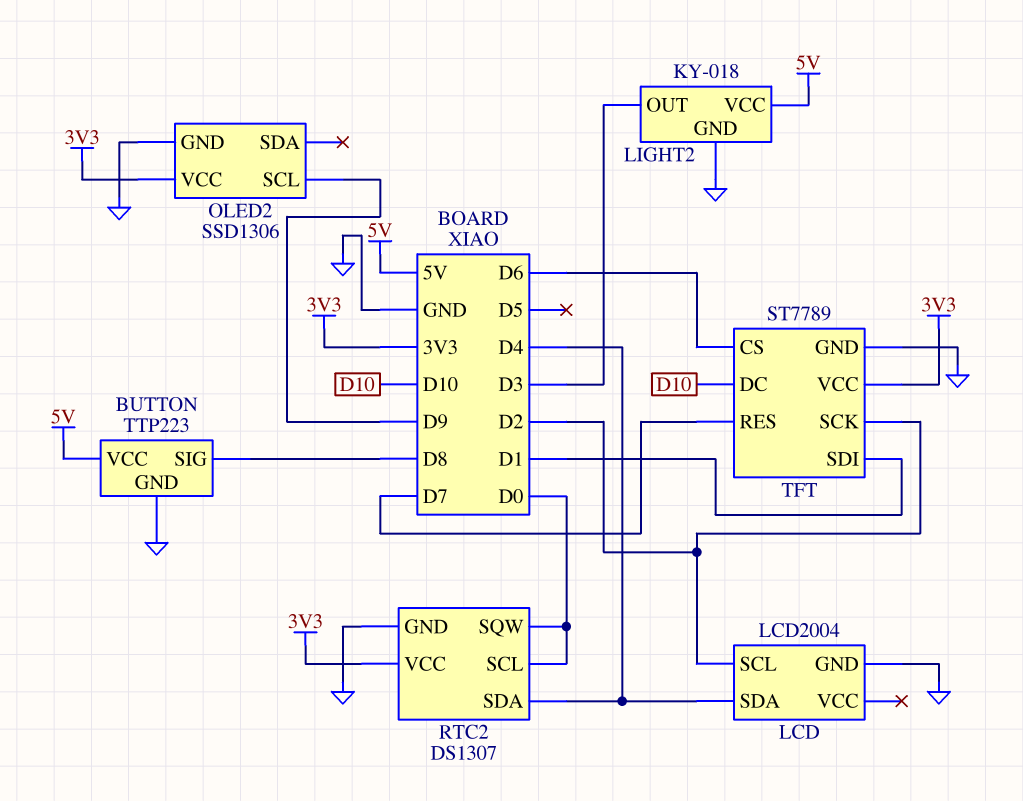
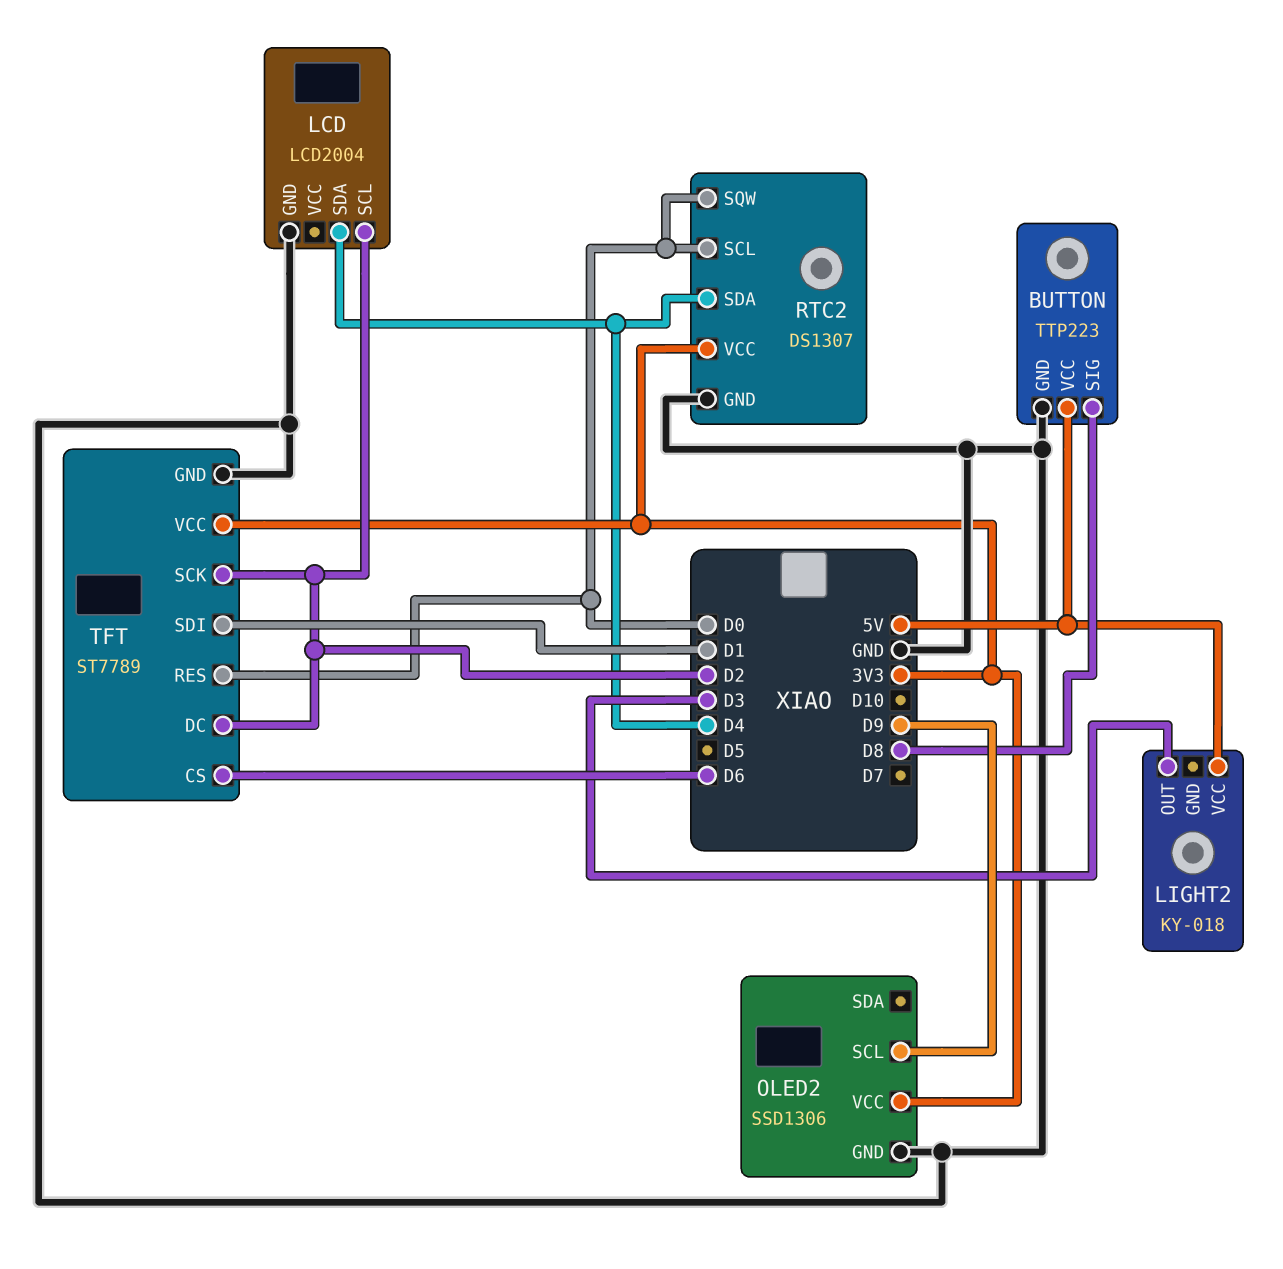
LIGHT2 pin GND: GND -> none
TFT pin DC: D10 -> D2
TFT pin RES: D7 -> D0

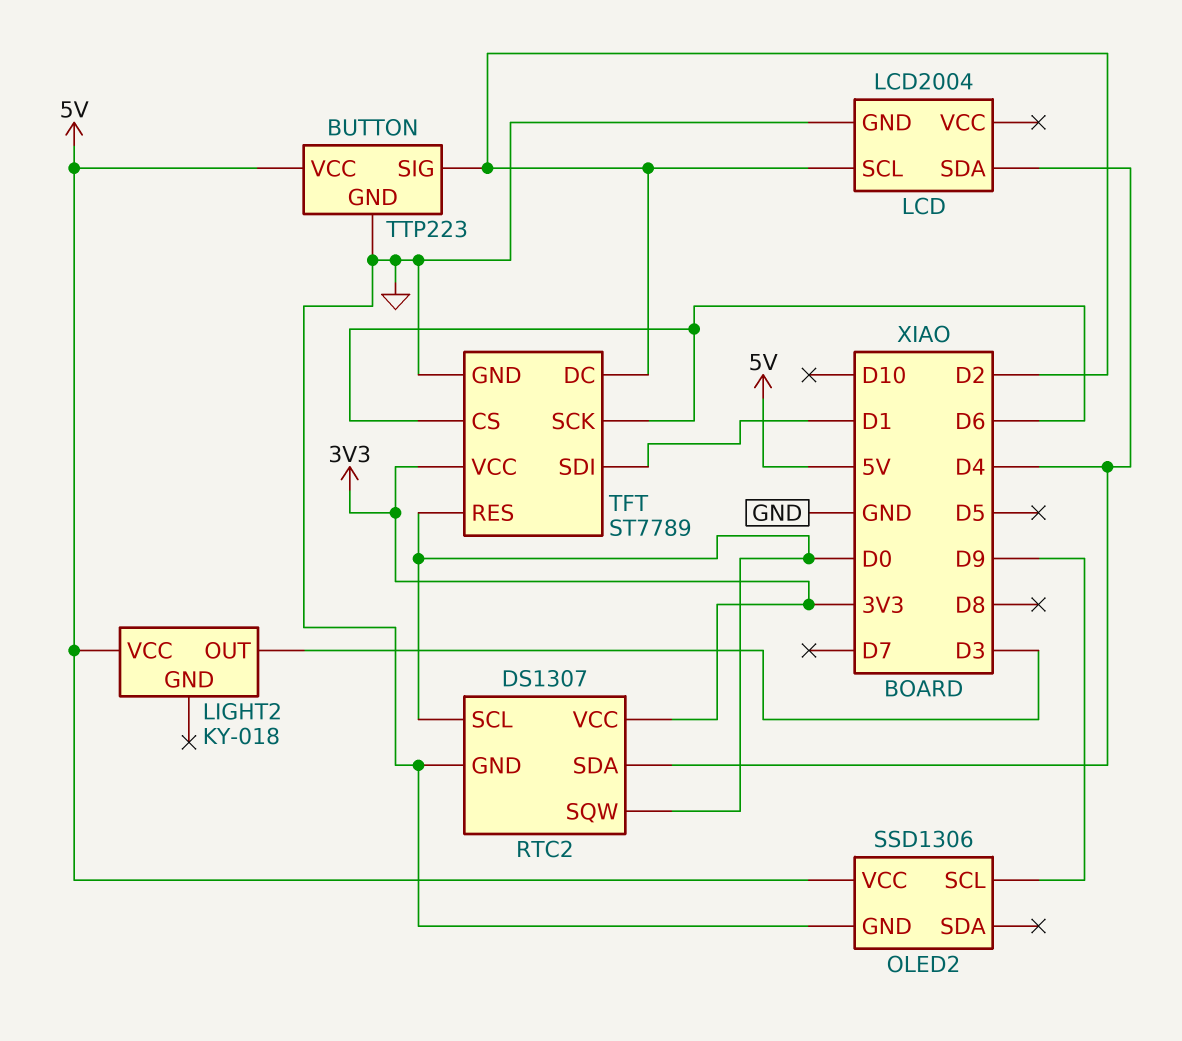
BUTTON pin SIG: D8 -> D2
OLED2 pin VCC: 3V3 -> 5V
TFT pin SCK: D2 -> D6

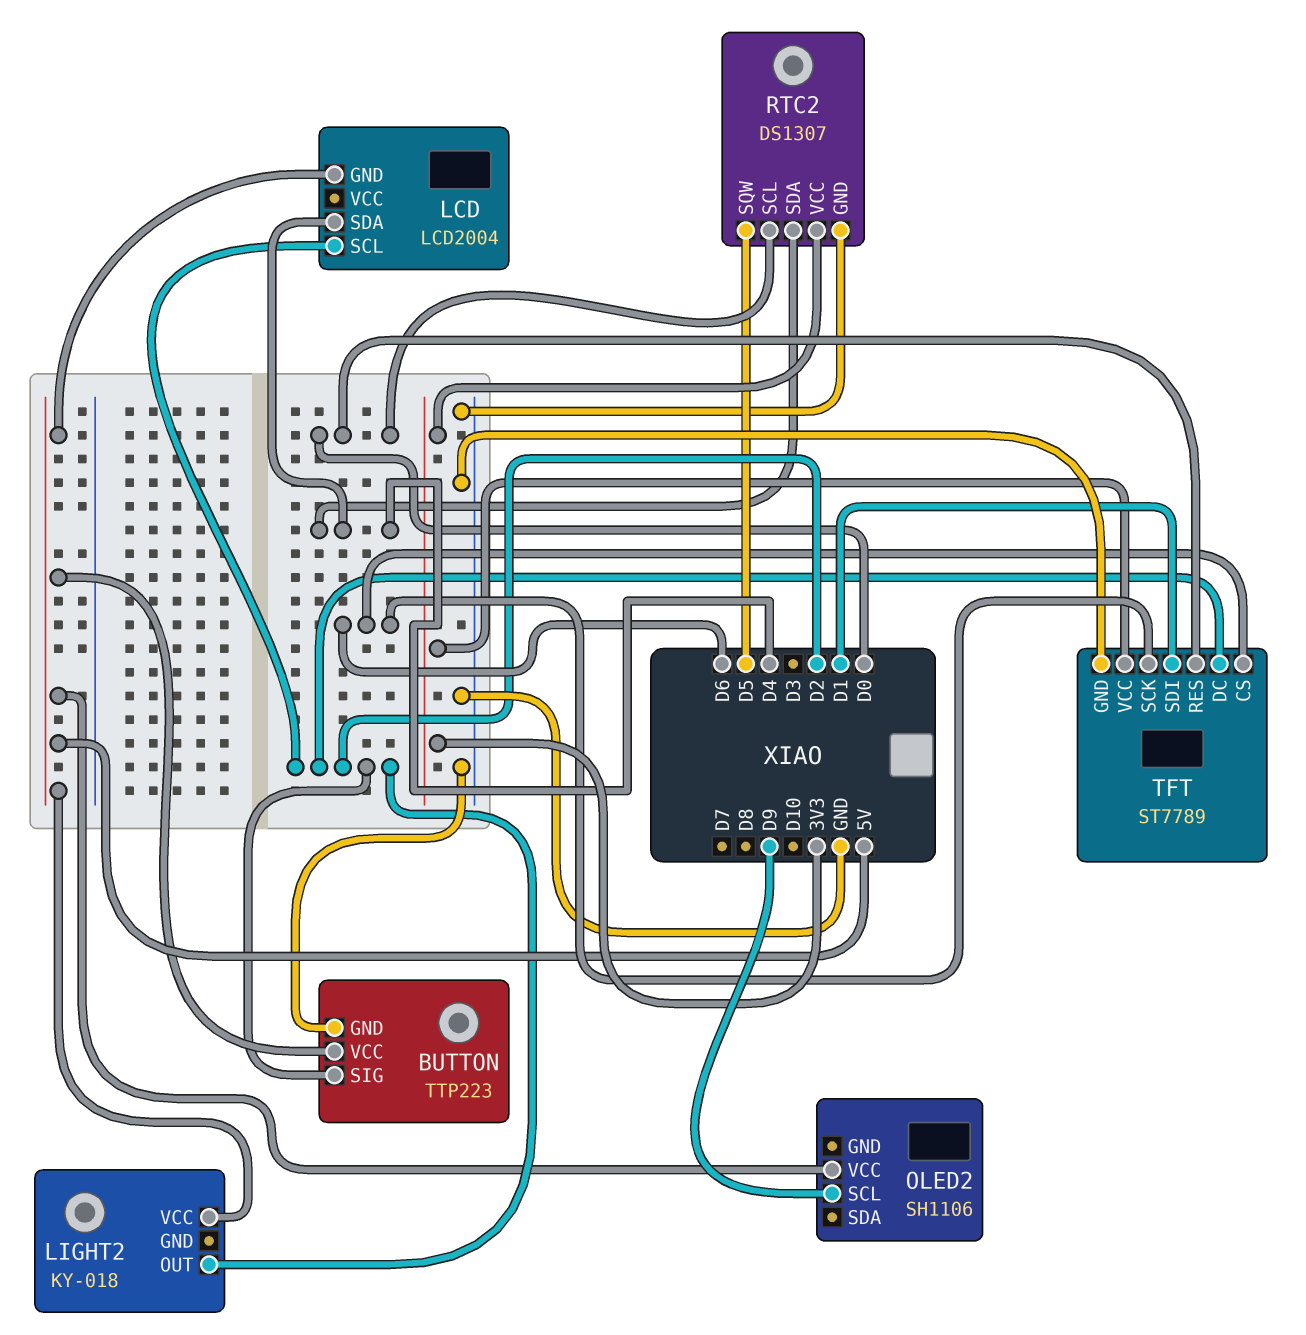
LCD pin GND: GND -> 5V
LIGHT2 pin OUT: D3 -> D2
OLED2: SSD1306 -> SH1106
OLED2 pin GND: GND -> none
RTC2 pin SQW: D0 -> D5

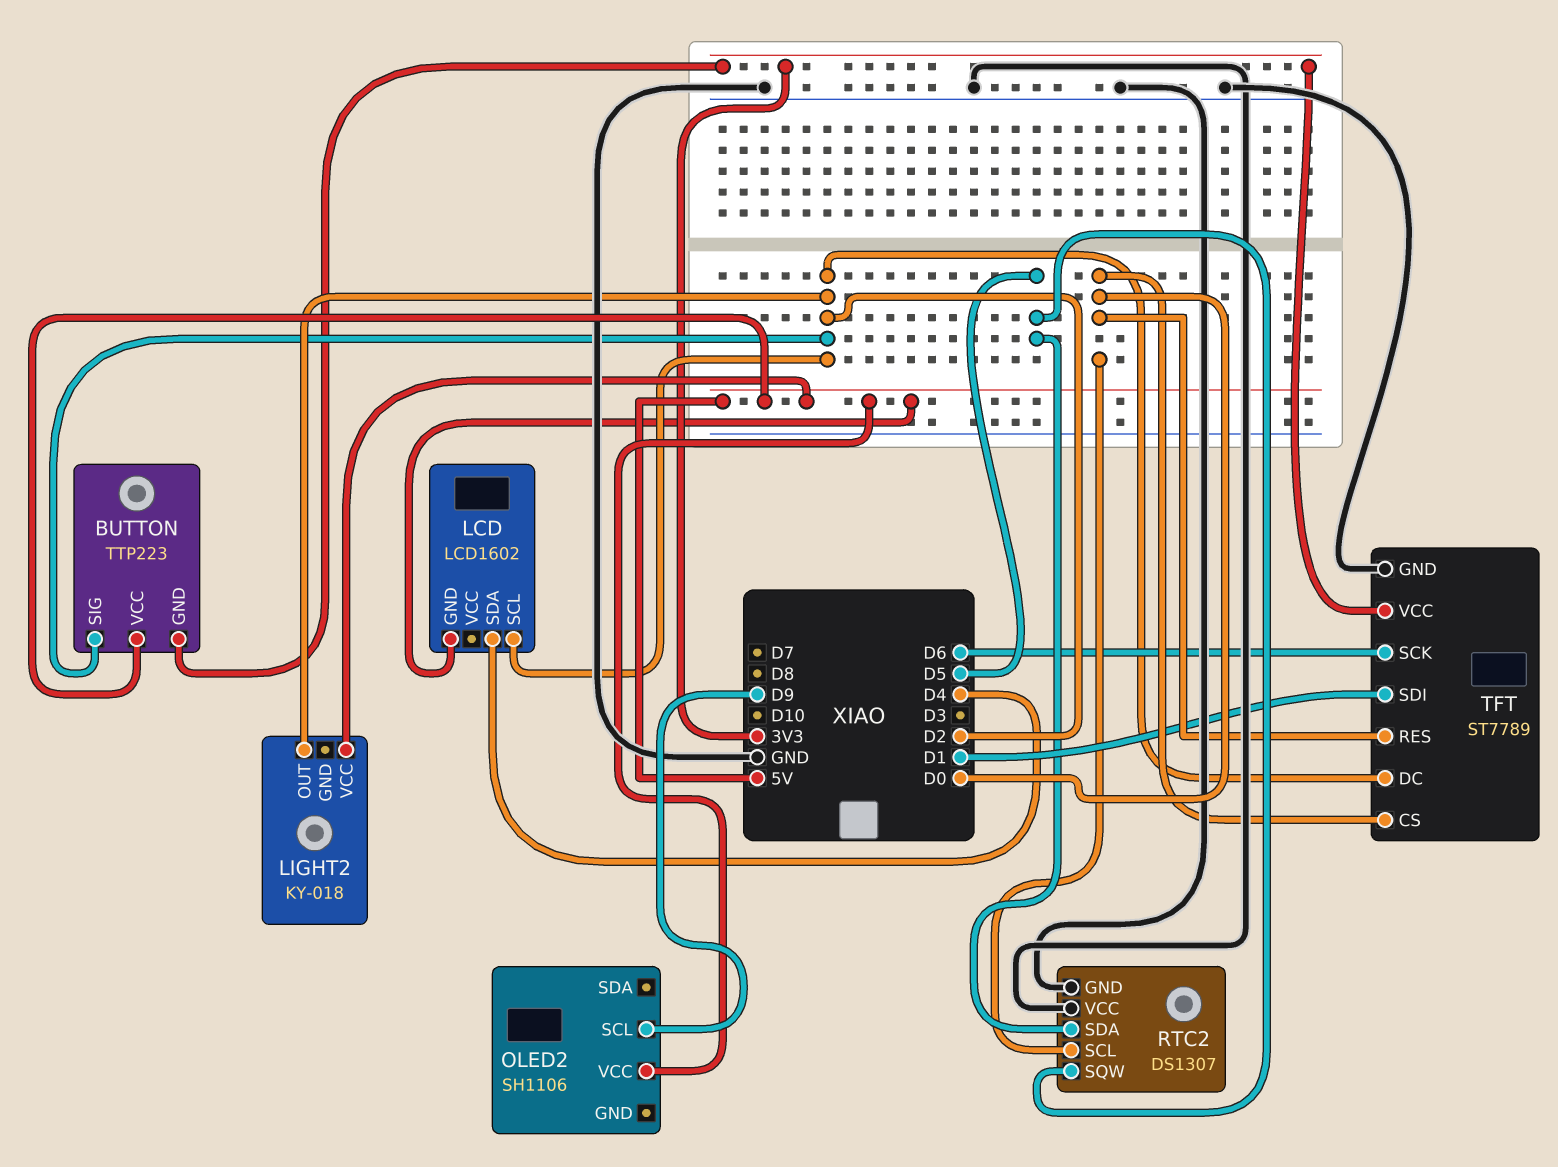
BUTTON pin GND: GND -> 3V3
LCD: LCD2004 -> LCD1602
RTC2 pin SDA: D4 -> D5
RTC2 pin VCC: 3V3 -> GND
TFT pin CS: D6 -> D0

